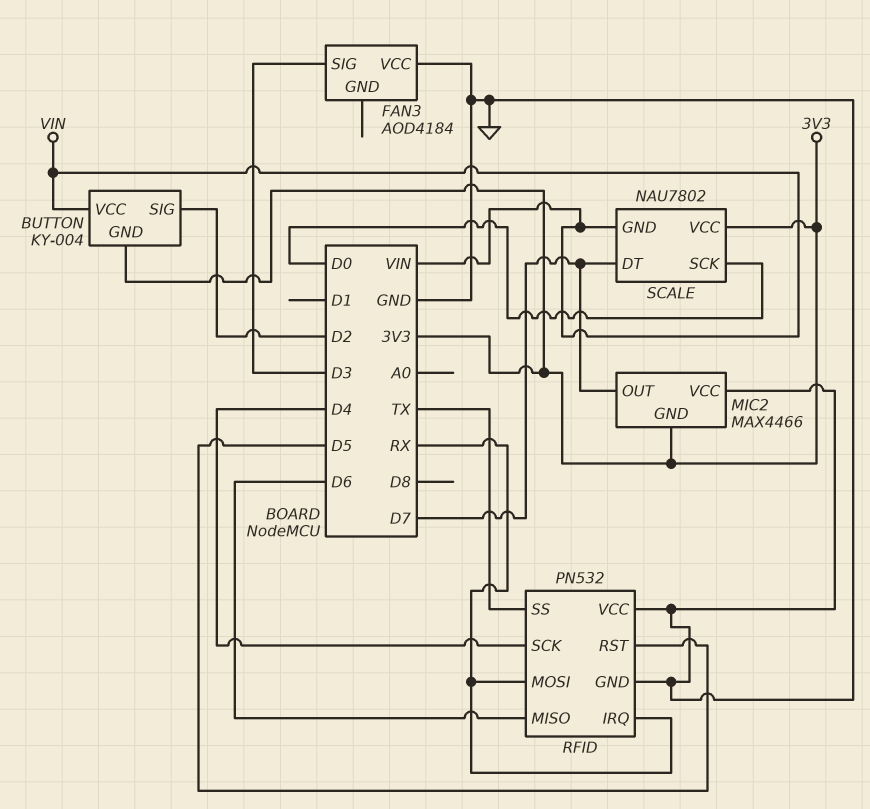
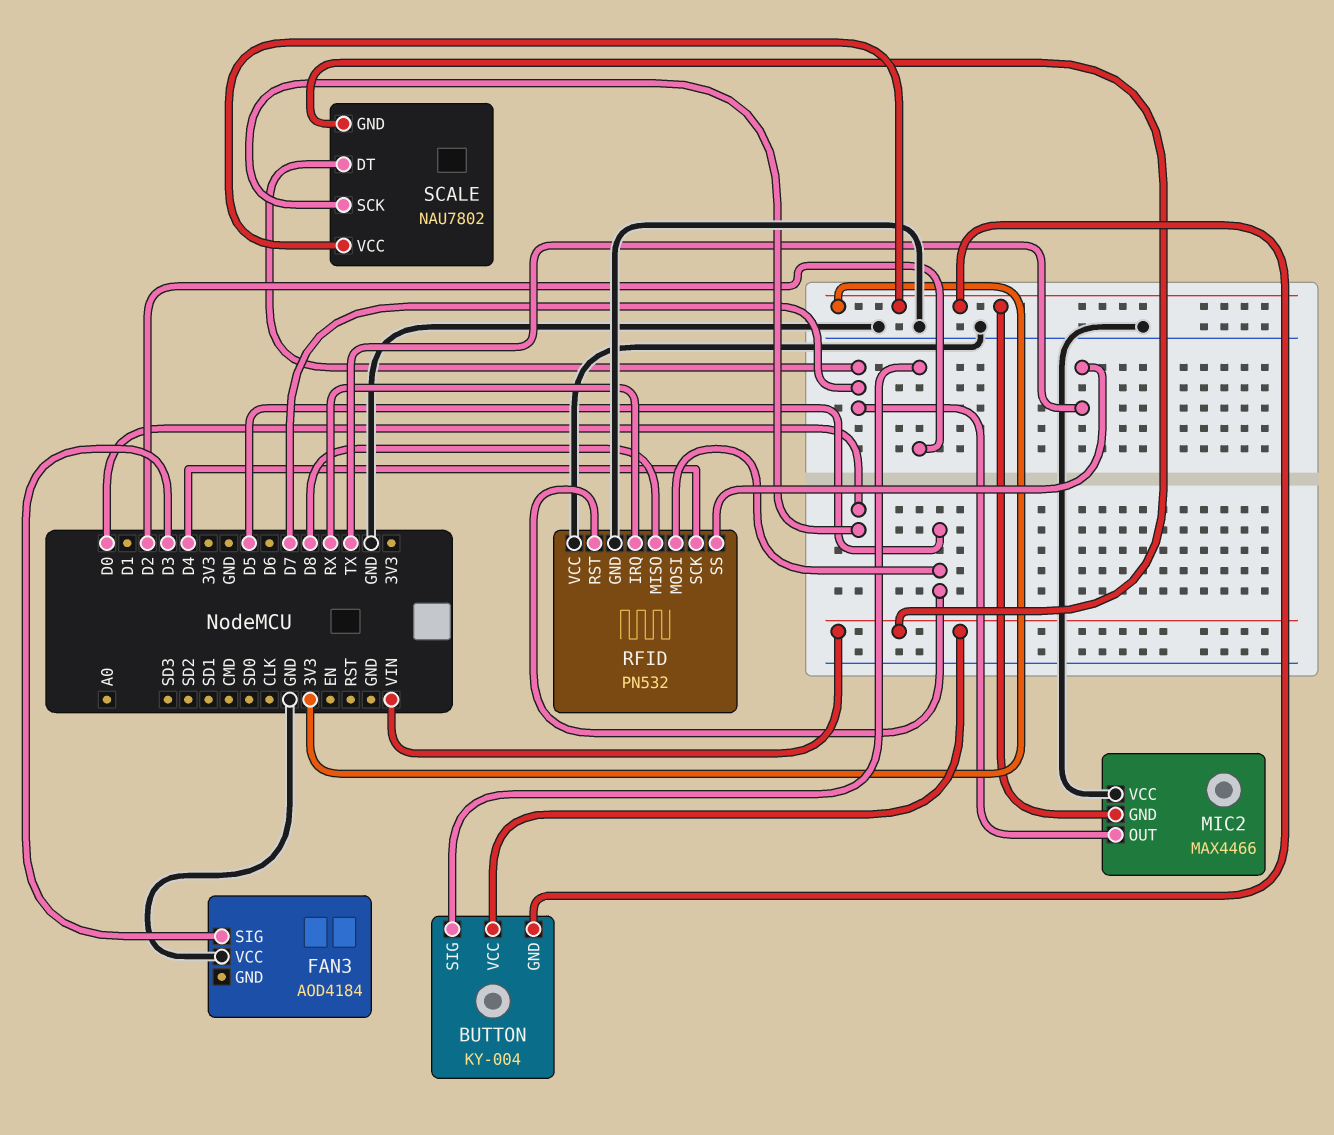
RFID pin MISO: D6 -> D8
RFID pin MOSI: RX -> D5

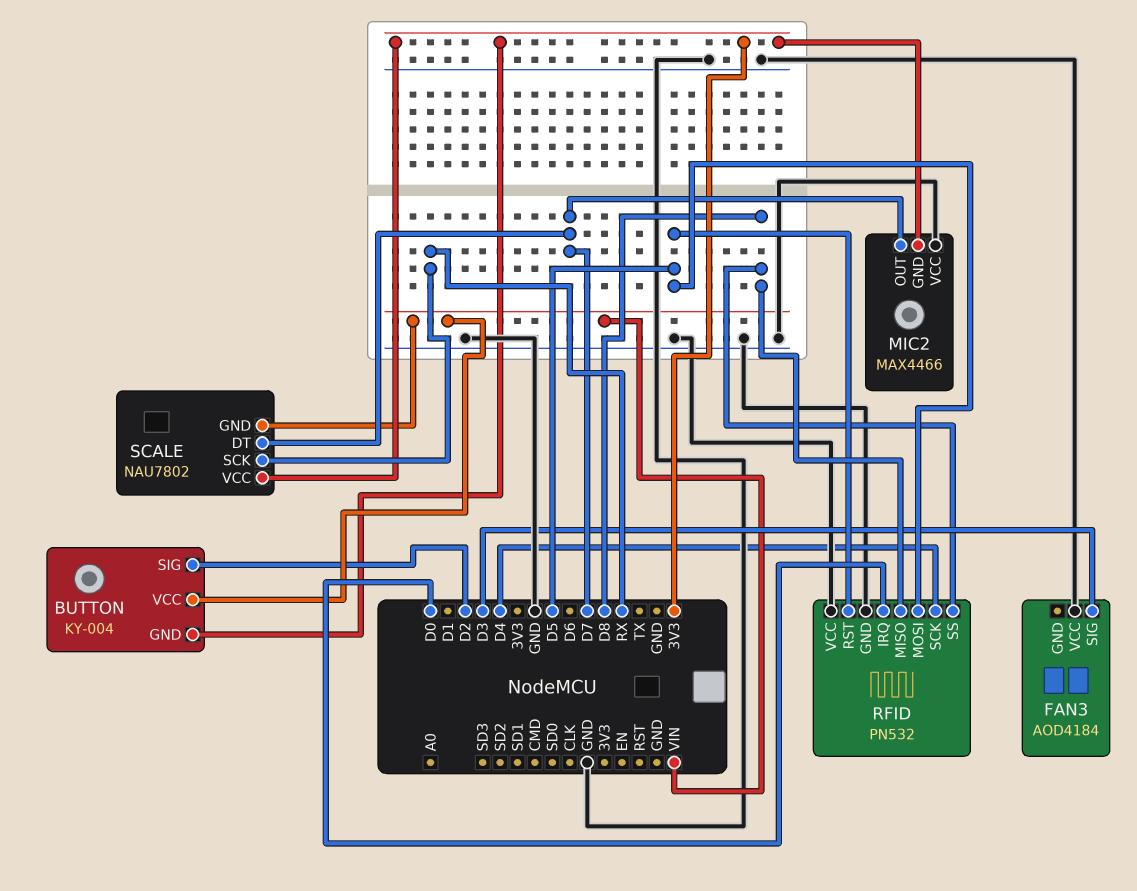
RFID pin IRQ: RX -> D0
RFID pin SS: TX -> D8
SCALE pin SCK: D0 -> RX

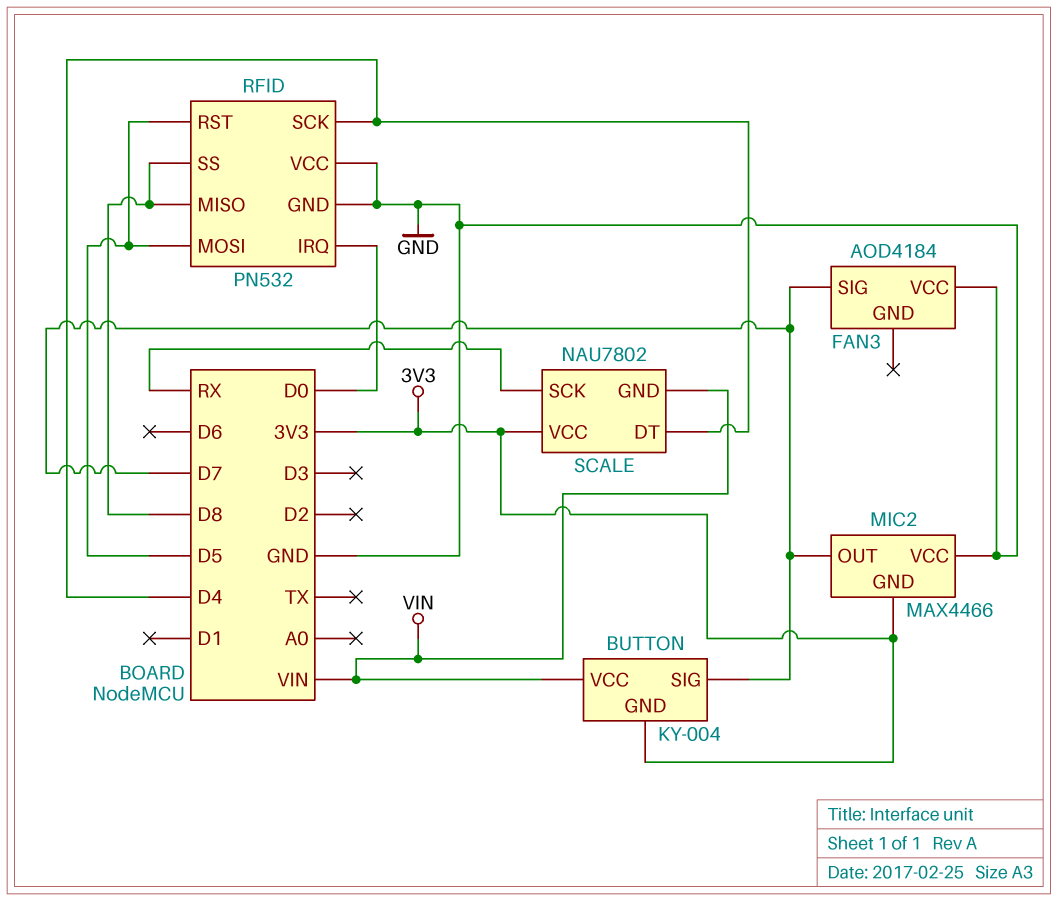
BUTTON pin SIG: D2 -> D7
FAN3 pin SIG: D3 -> D7
SCALE pin DT: D7 -> D4

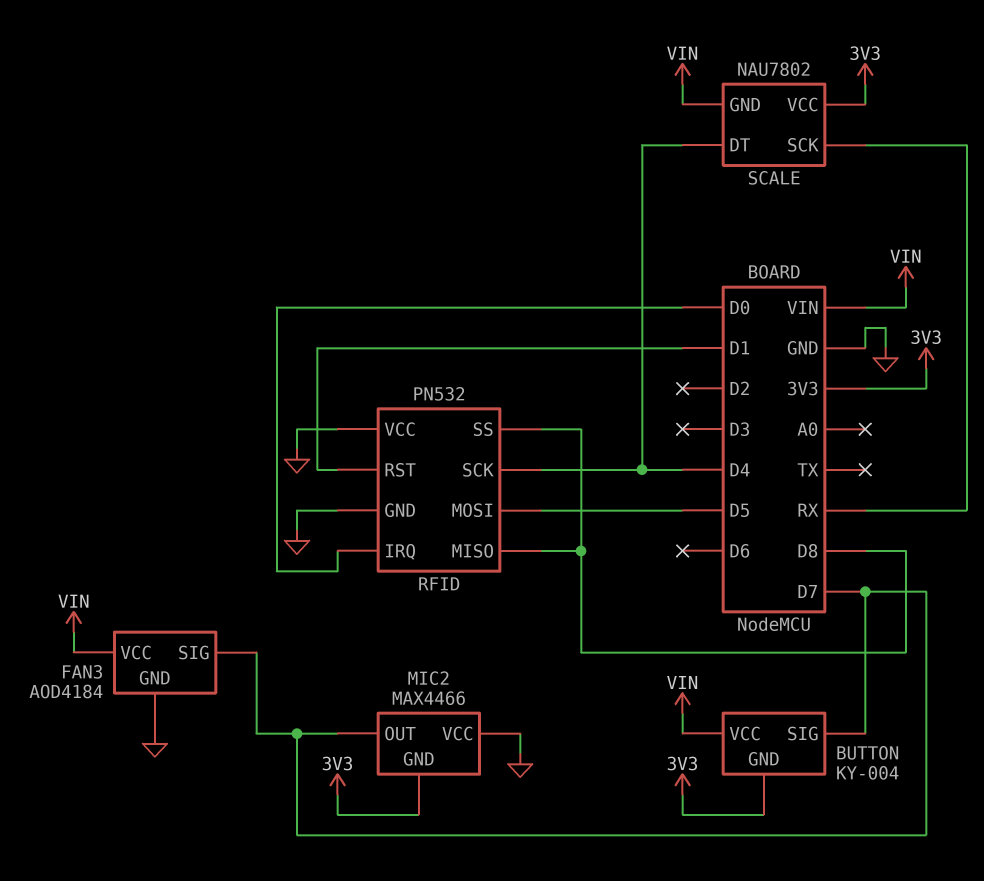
FAN3 pin GND: none -> GND
FAN3 pin VCC: GND -> VIN
RFID pin RST: D5 -> D1

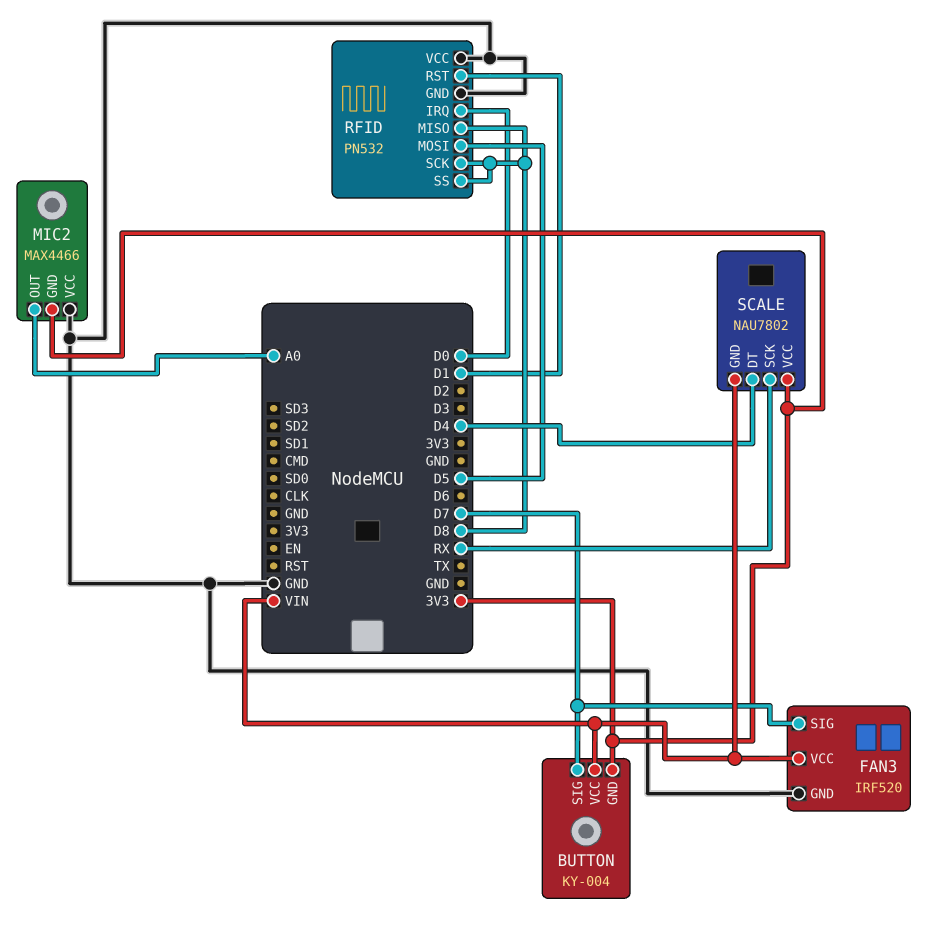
FAN3: AOD4184 -> IRF520
MIC2 pin OUT: D7 -> A0
RFID pin SCK: D4 -> D8

